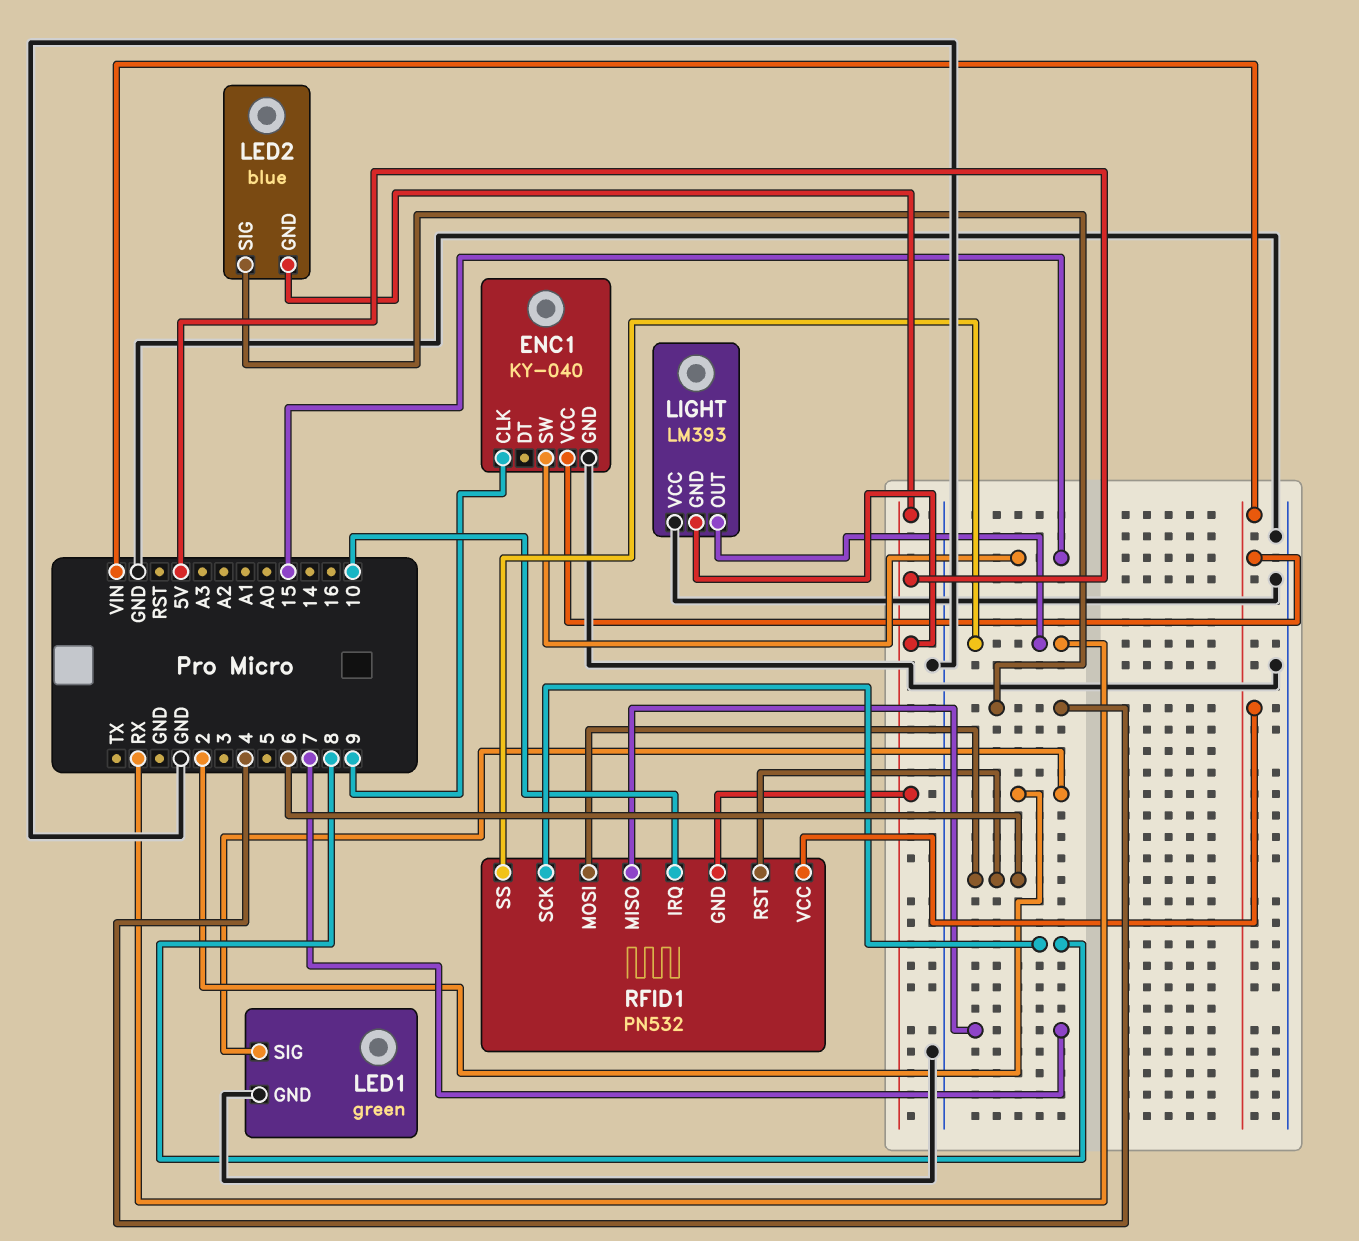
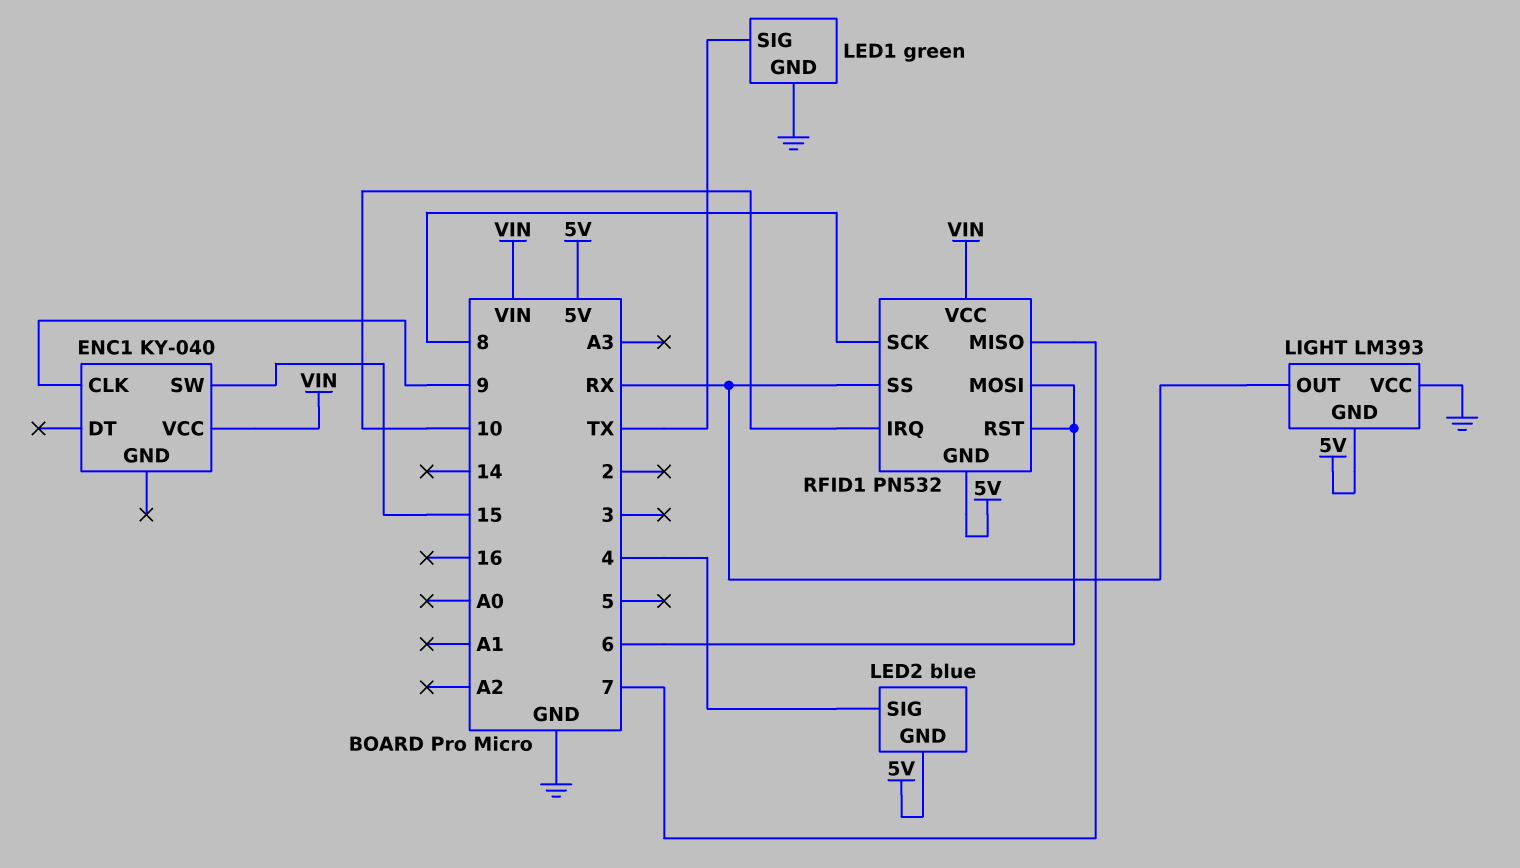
ENC1 pin GND: GND -> none
LED1 pin SIG: 2 -> TX

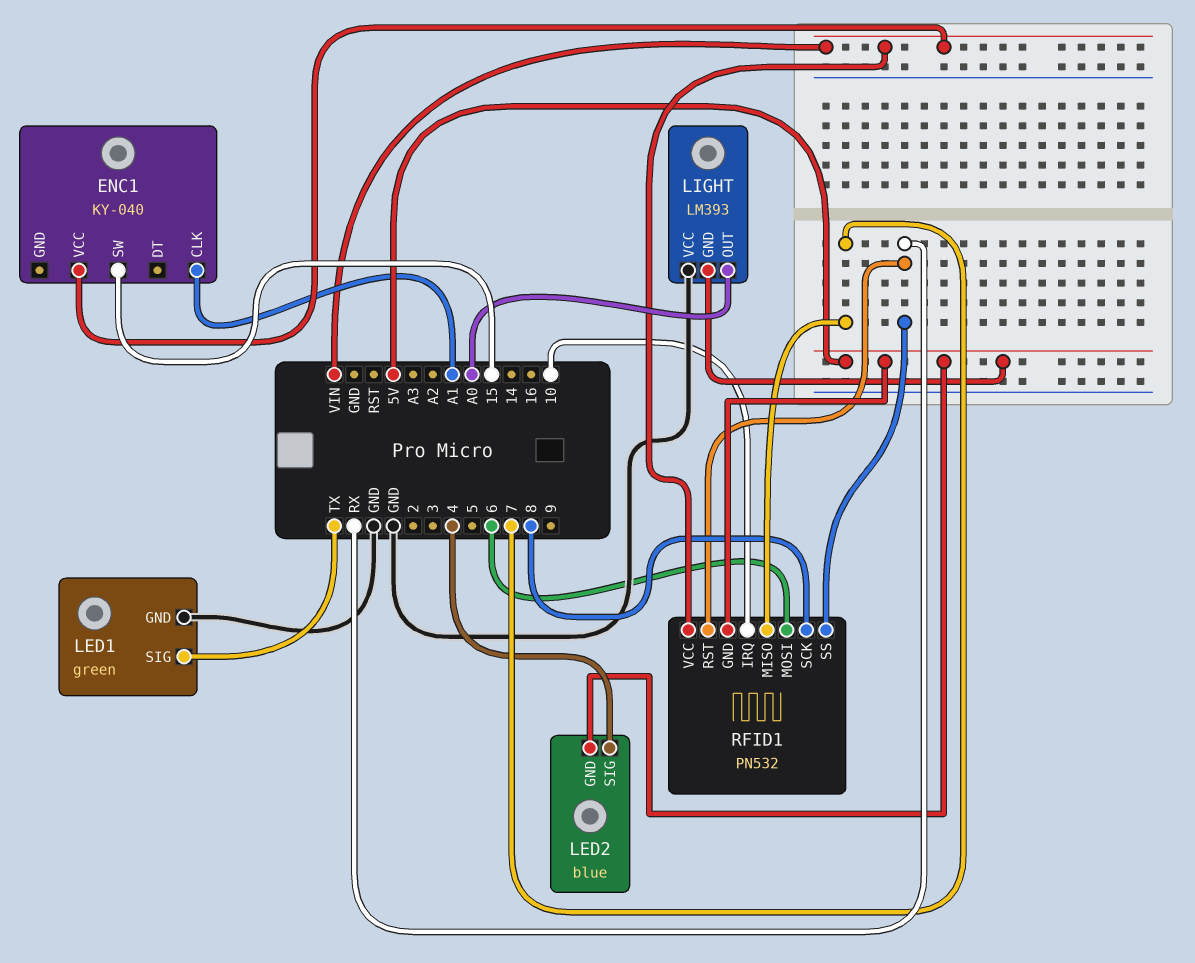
ENC1 pin CLK: 9 -> A1
LIGHT pin OUT: RX -> A0
RFID1 pin RST: 6 -> RX

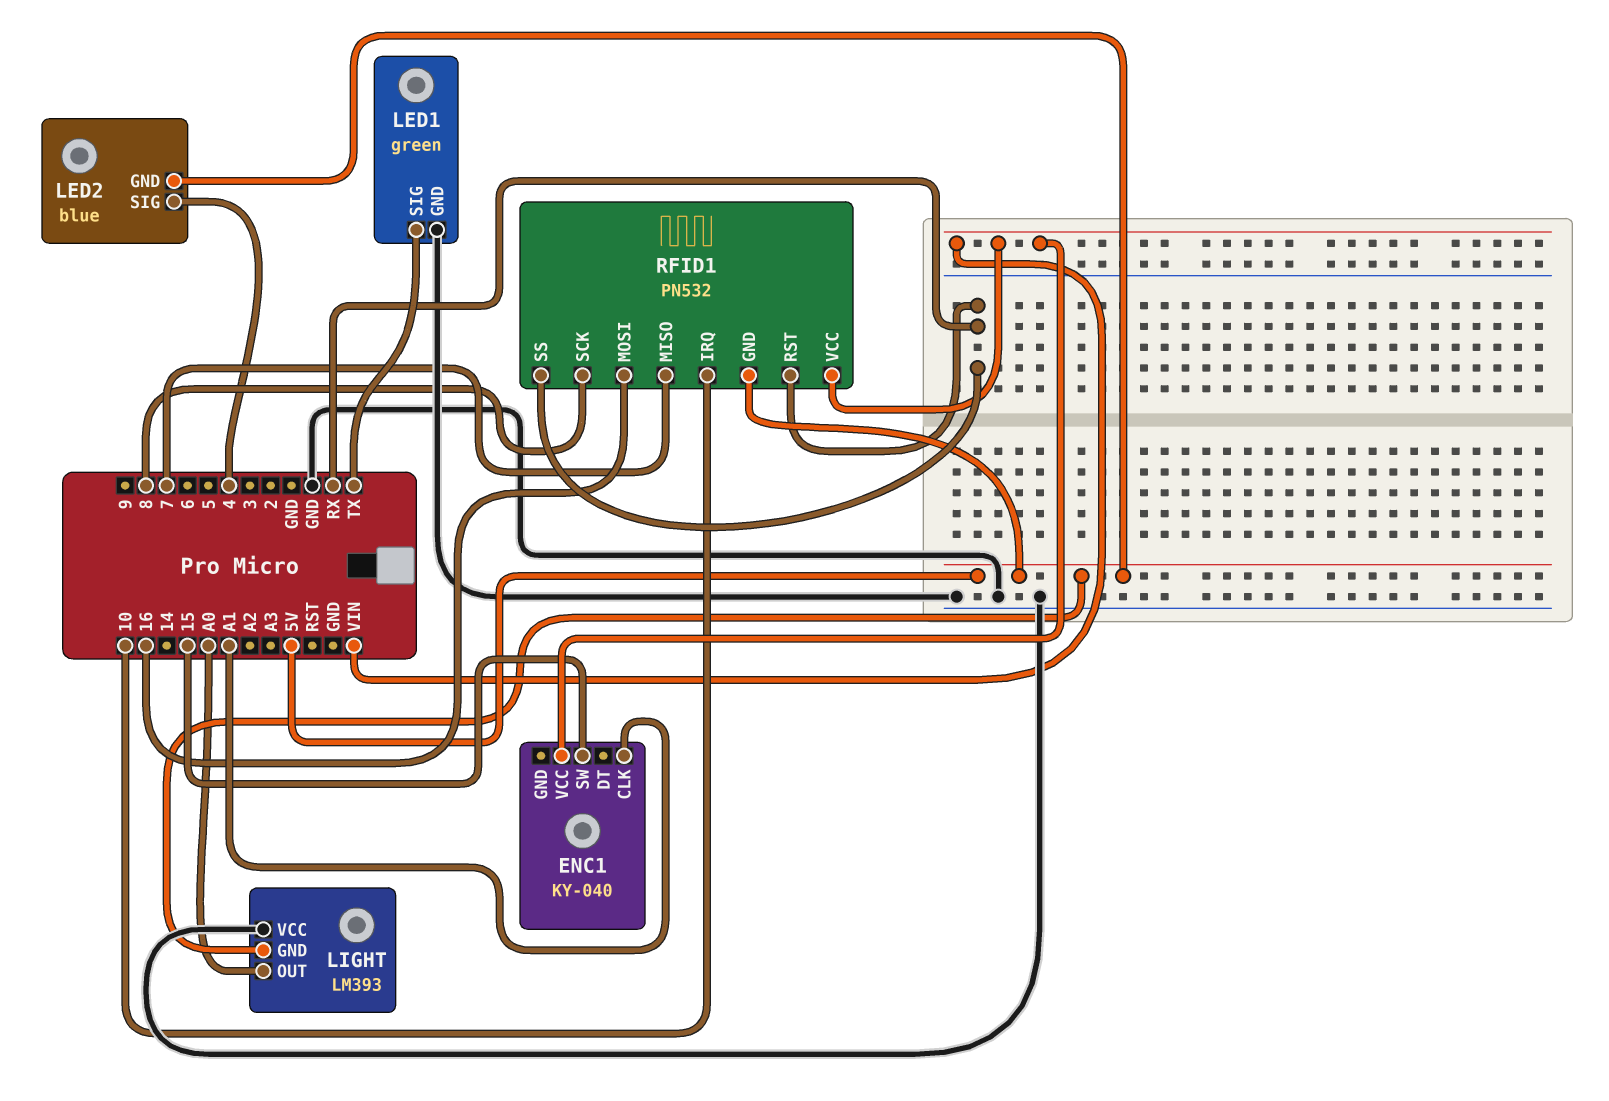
RFID1 pin MOSI: 6 -> 16

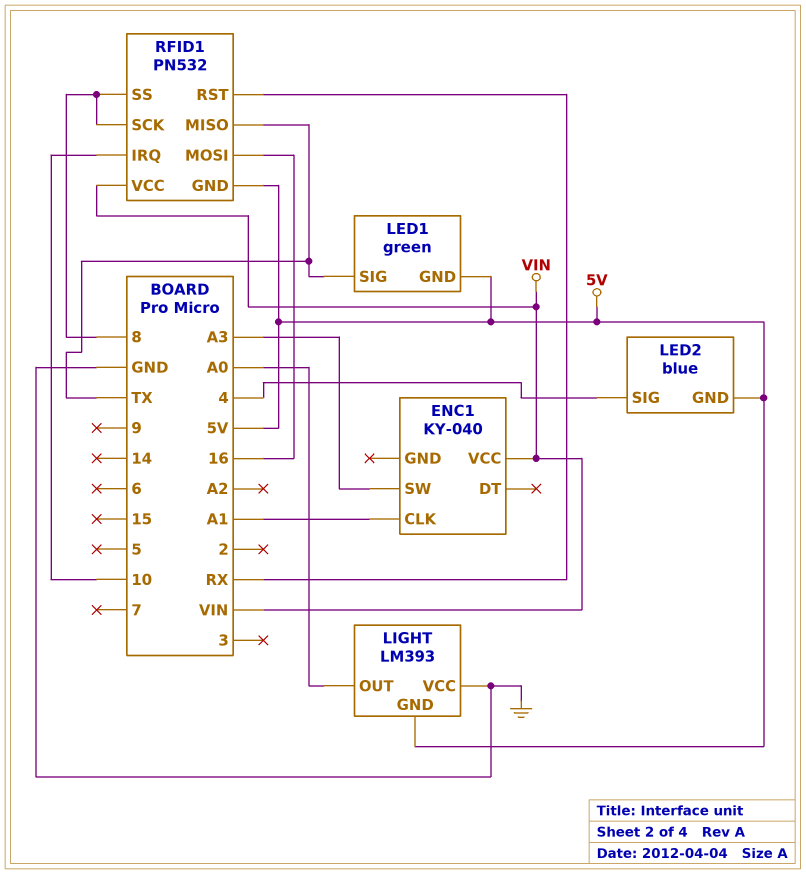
ENC1 pin SW: 15 -> A3
LED1 pin GND: GND -> 5V
RFID1 pin MISO: 7 -> TX
RFID1 pin SS: RX -> 8

